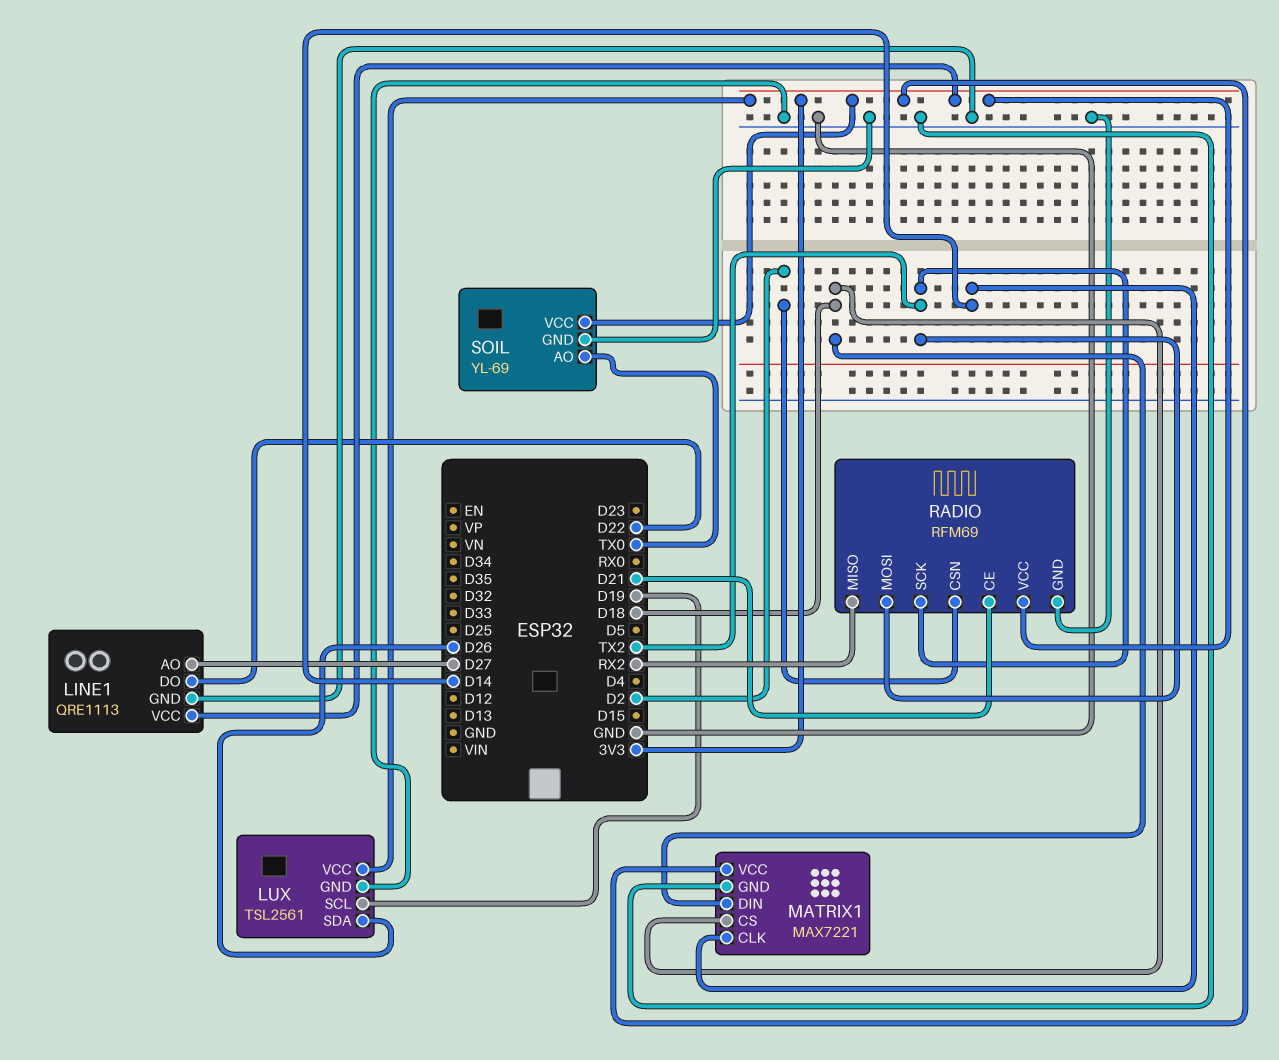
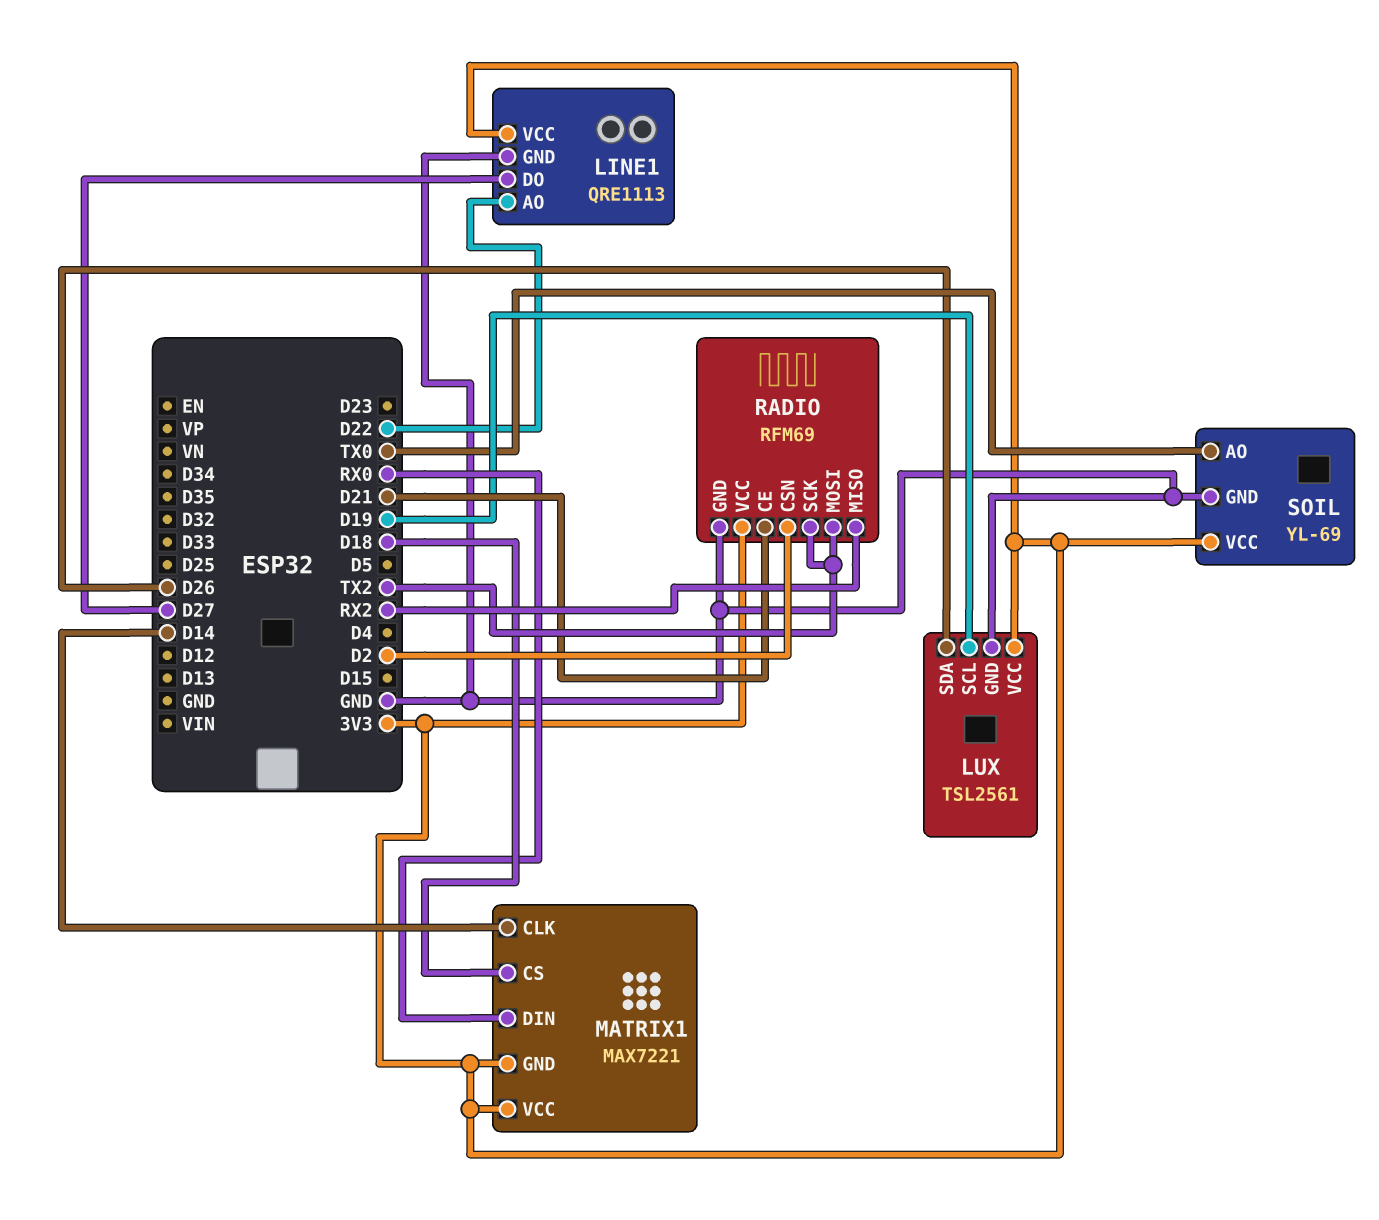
LINE1 pin AO: D27 -> D22
LINE1 pin DO: D22 -> D27
MATRIX1 pin DIN: D18 -> RX0
MATRIX1 pin GND: GND -> 3V3

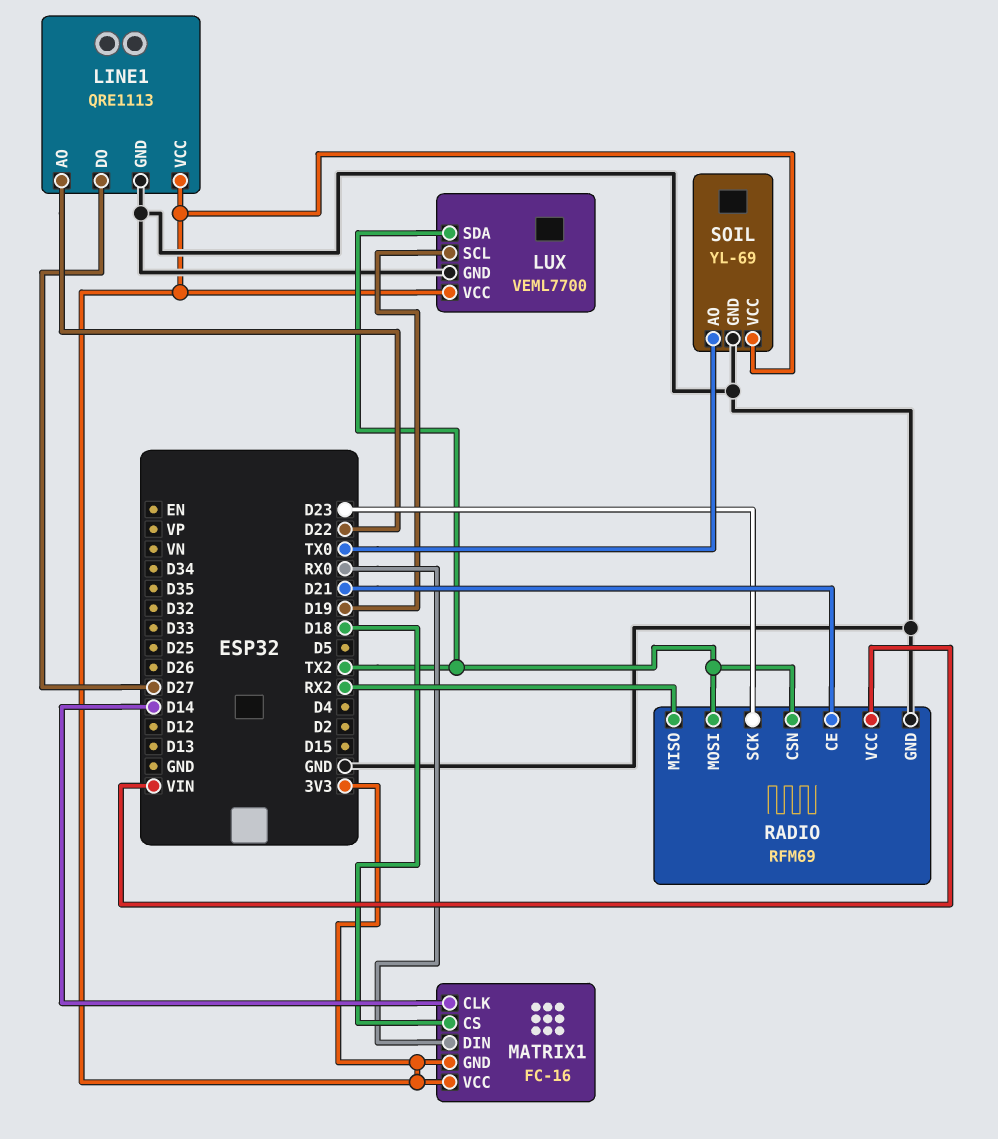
LUX: TSL2561 -> VEML7700
LUX pin SDA: D26 -> TX2
MATRIX1: MAX7221 -> FC-16
RADIO pin CSN: D2 -> TX2
RADIO pin SCK: TX2 -> D23
RADIO pin VCC: 3V3 -> VIN

